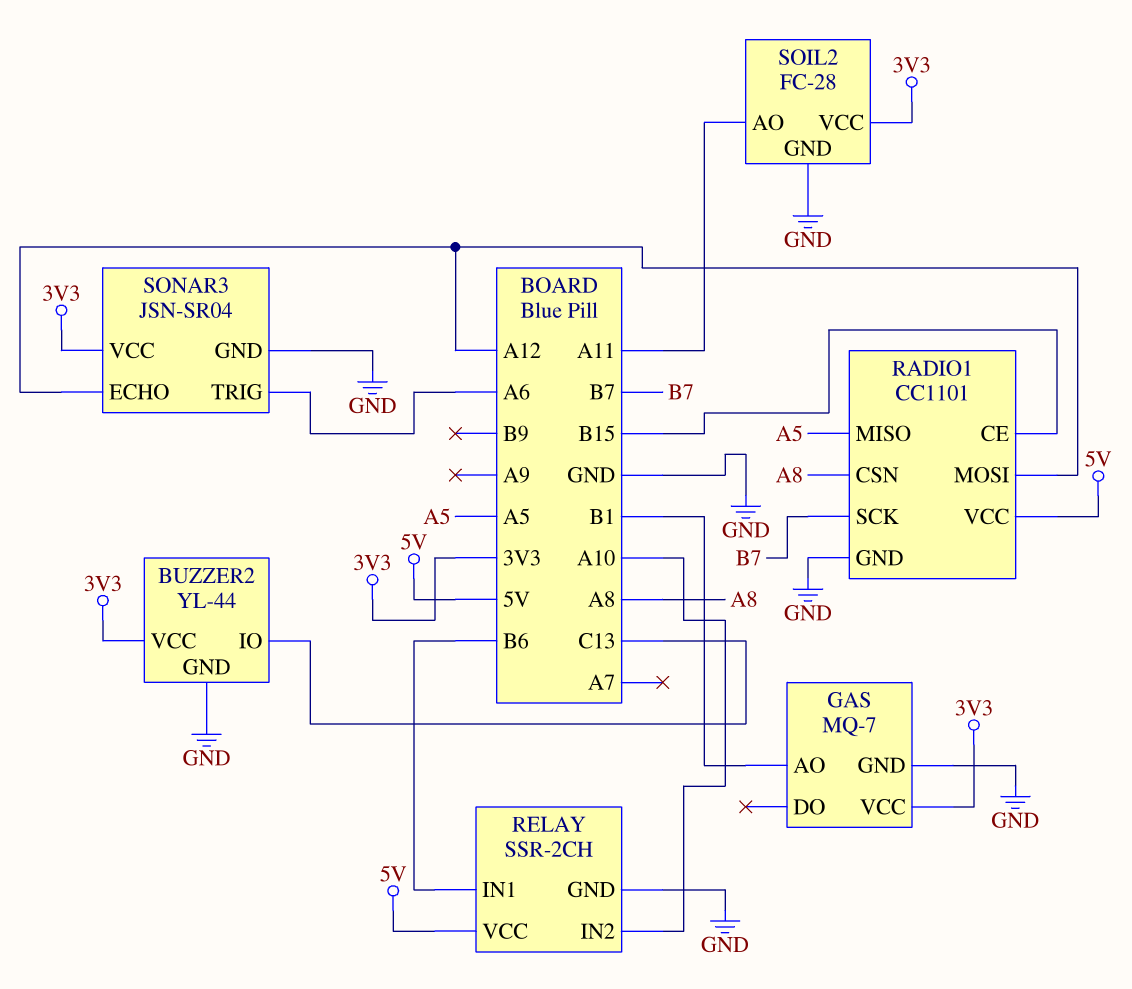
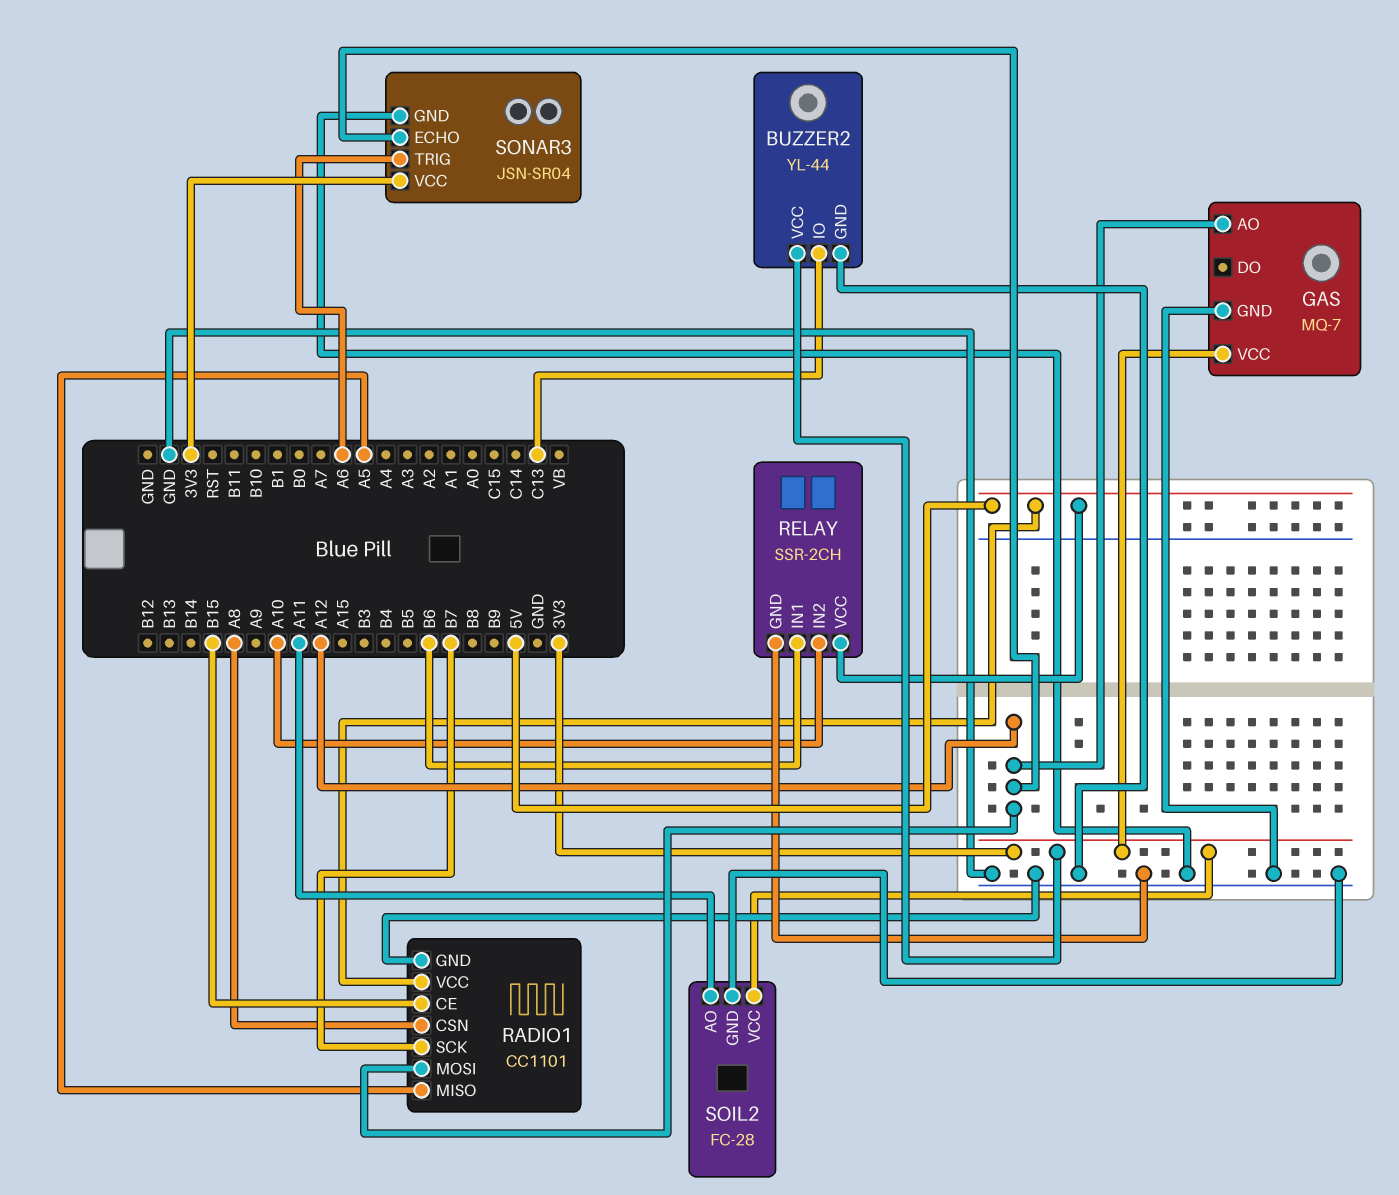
GAS pin AO: B1 -> A12

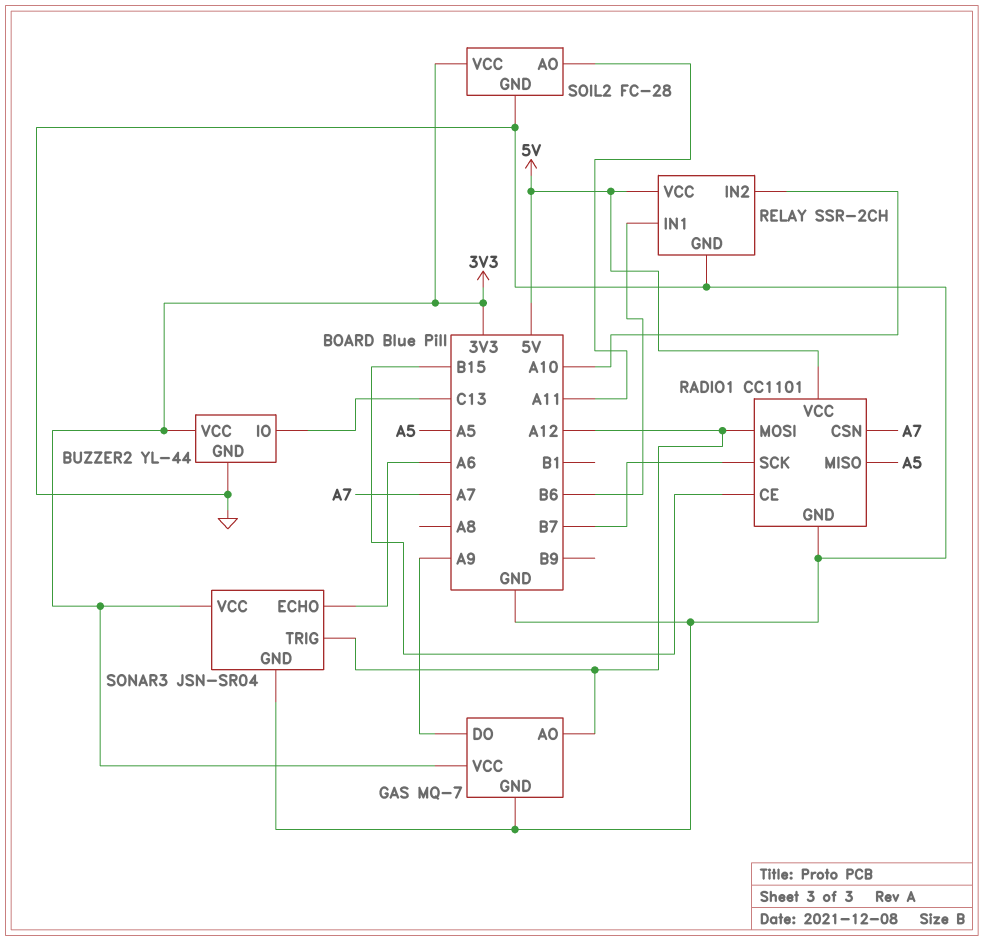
GAS pin DO: none -> A9
RADIO1 pin CSN: A8 -> A7
SONAR3 pin ECHO: A12 -> A6
SONAR3 pin TRIG: A6 -> A12

